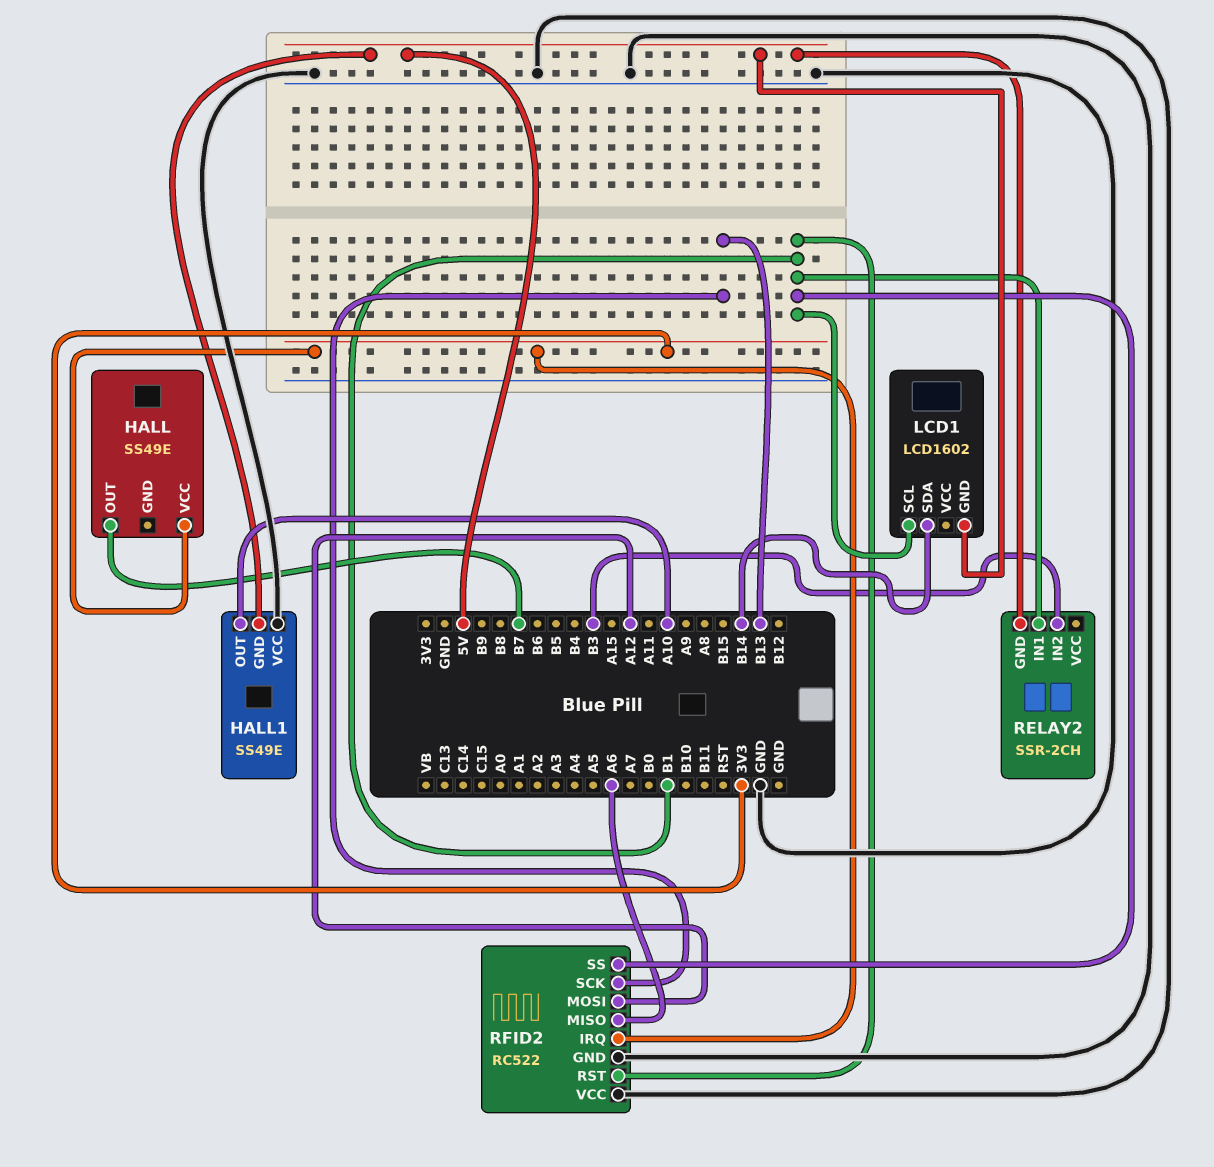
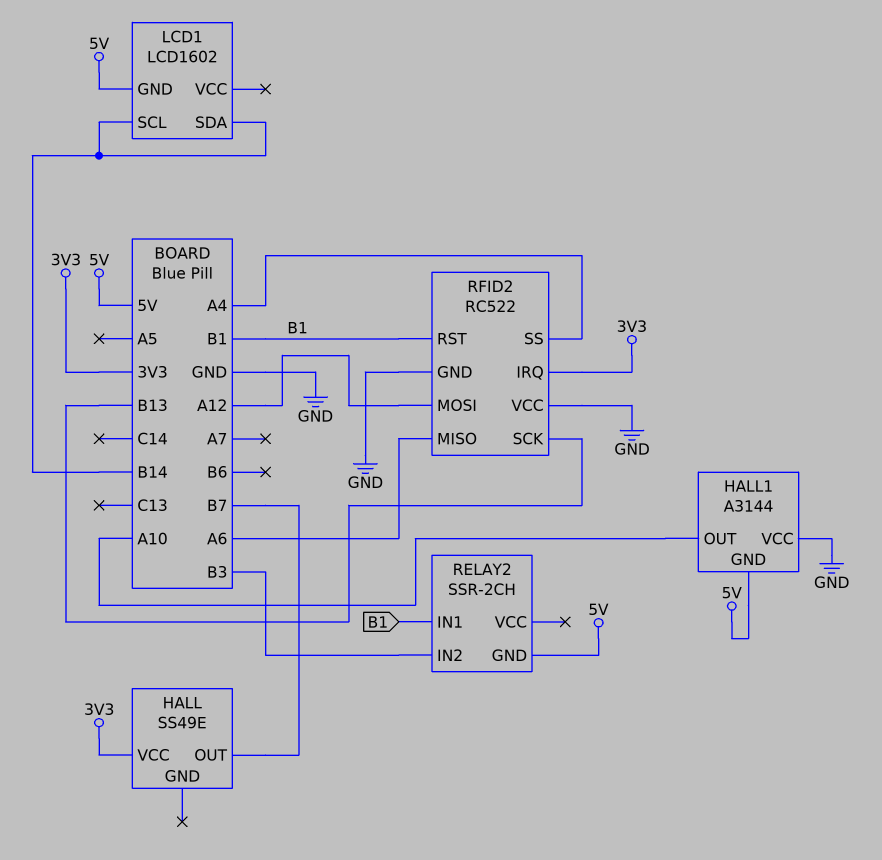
HALL1: SS49E -> A3144
LCD1 pin SCL: B1 -> B14
RFID2 pin SS: B1 -> A4

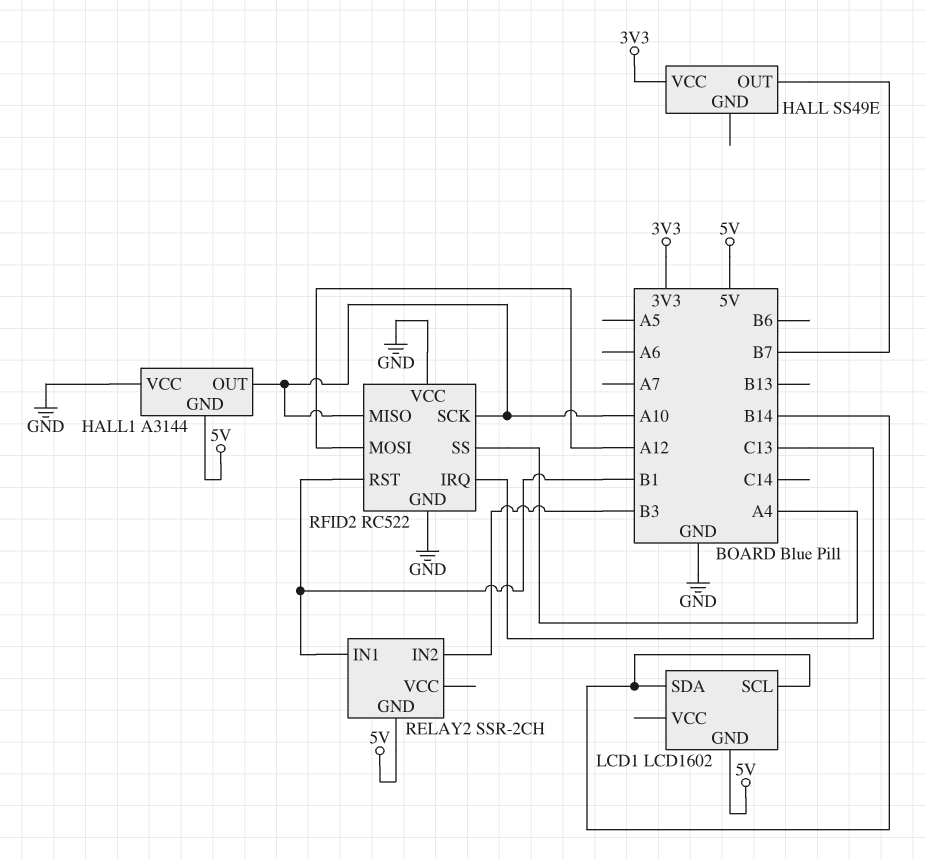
RFID2 pin IRQ: 3V3 -> C13
RFID2 pin MISO: A6 -> A10
RFID2 pin SCK: B13 -> A10

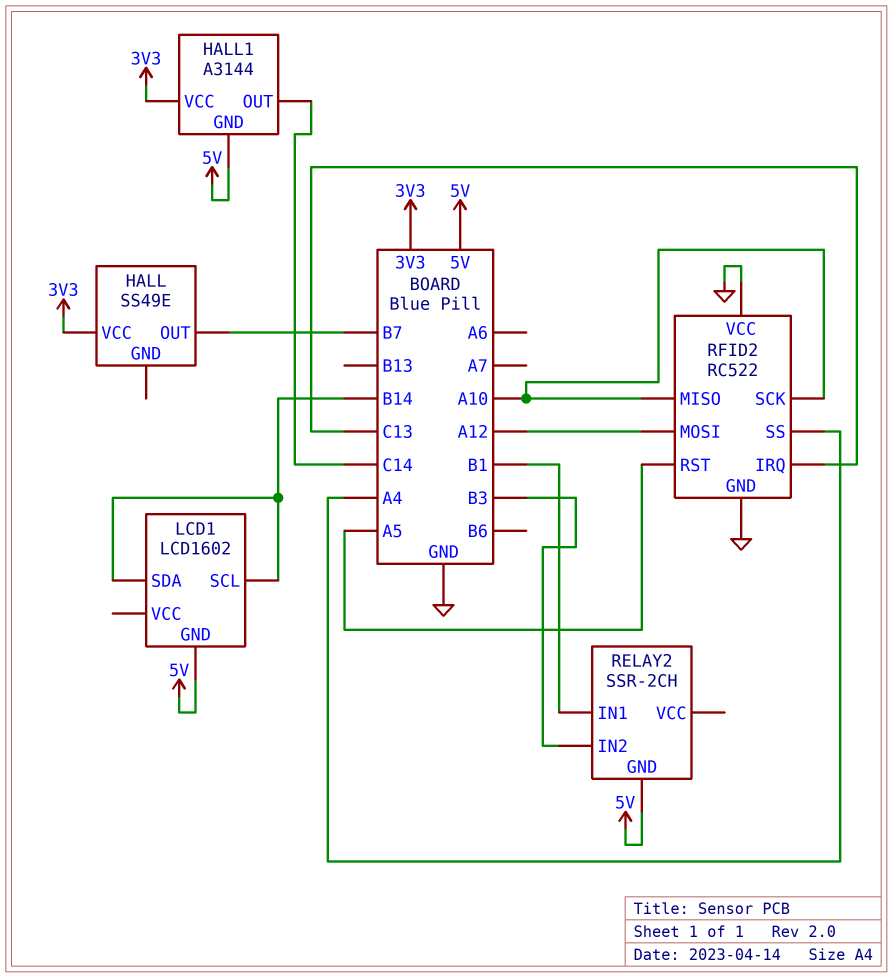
HALL1 pin OUT: A10 -> C14
HALL1 pin VCC: GND -> 3V3
RFID2 pin RST: B1 -> A5

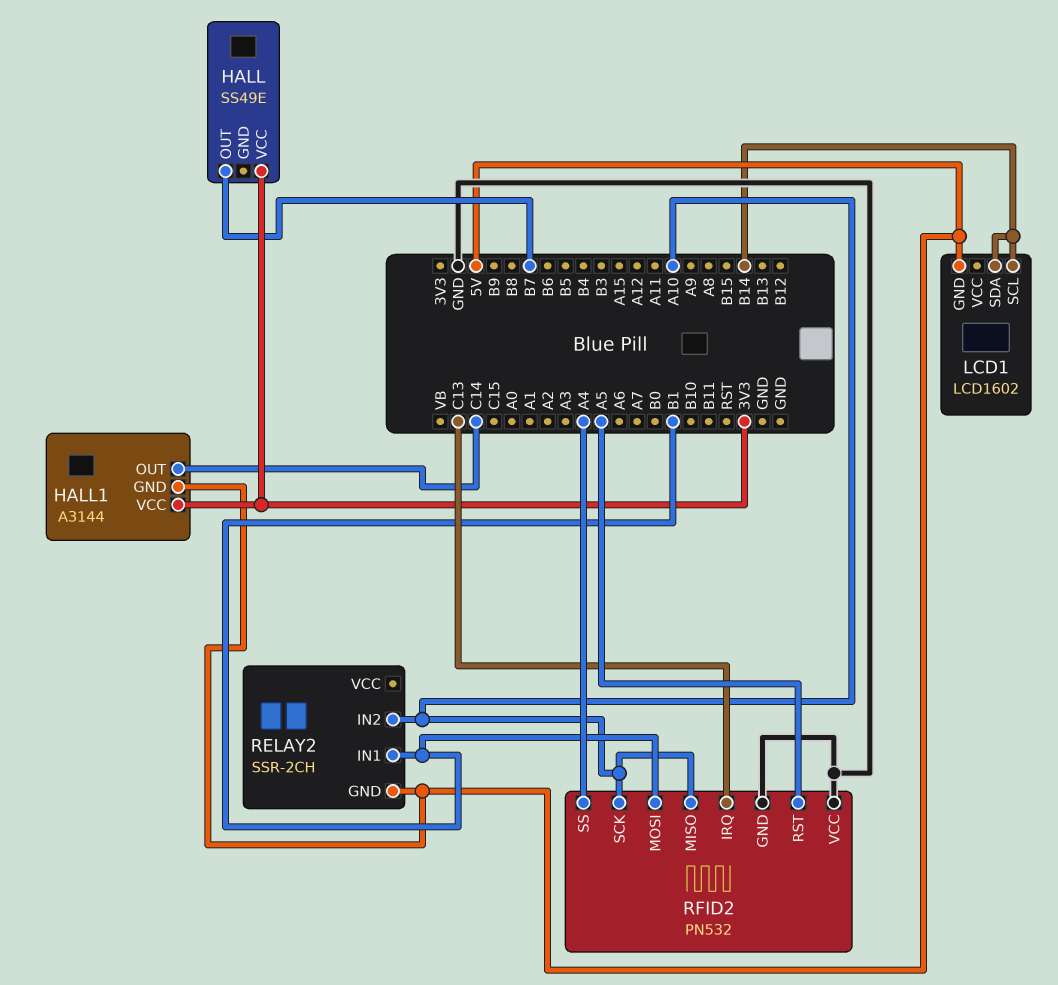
RELAY2 pin IN2: B3 -> A10
RFID2: RC522 -> PN532
RFID2 pin MOSI: A12 -> B1

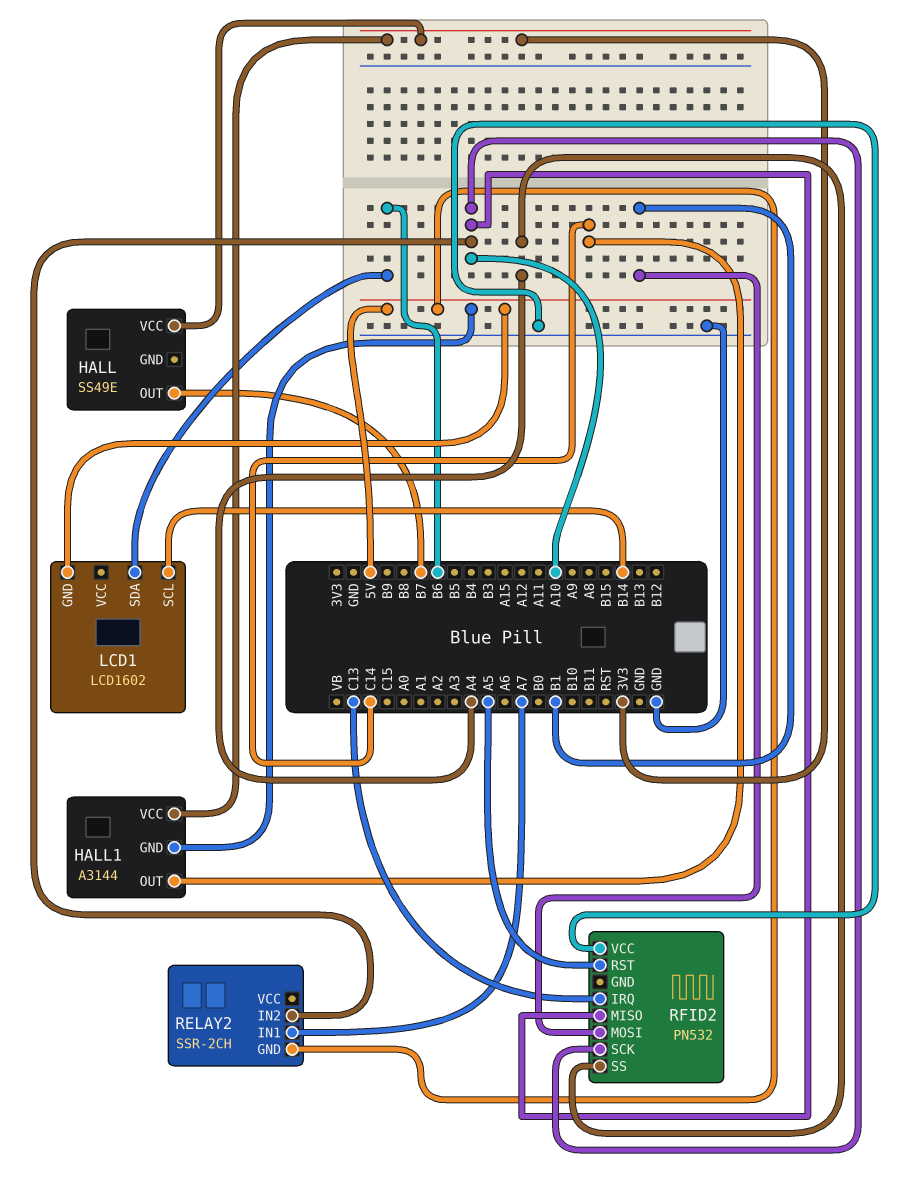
LCD1 pin SDA: B14 -> B6
RELAY2 pin IN1: B1 -> A7
RFID2 pin GND: GND -> none

